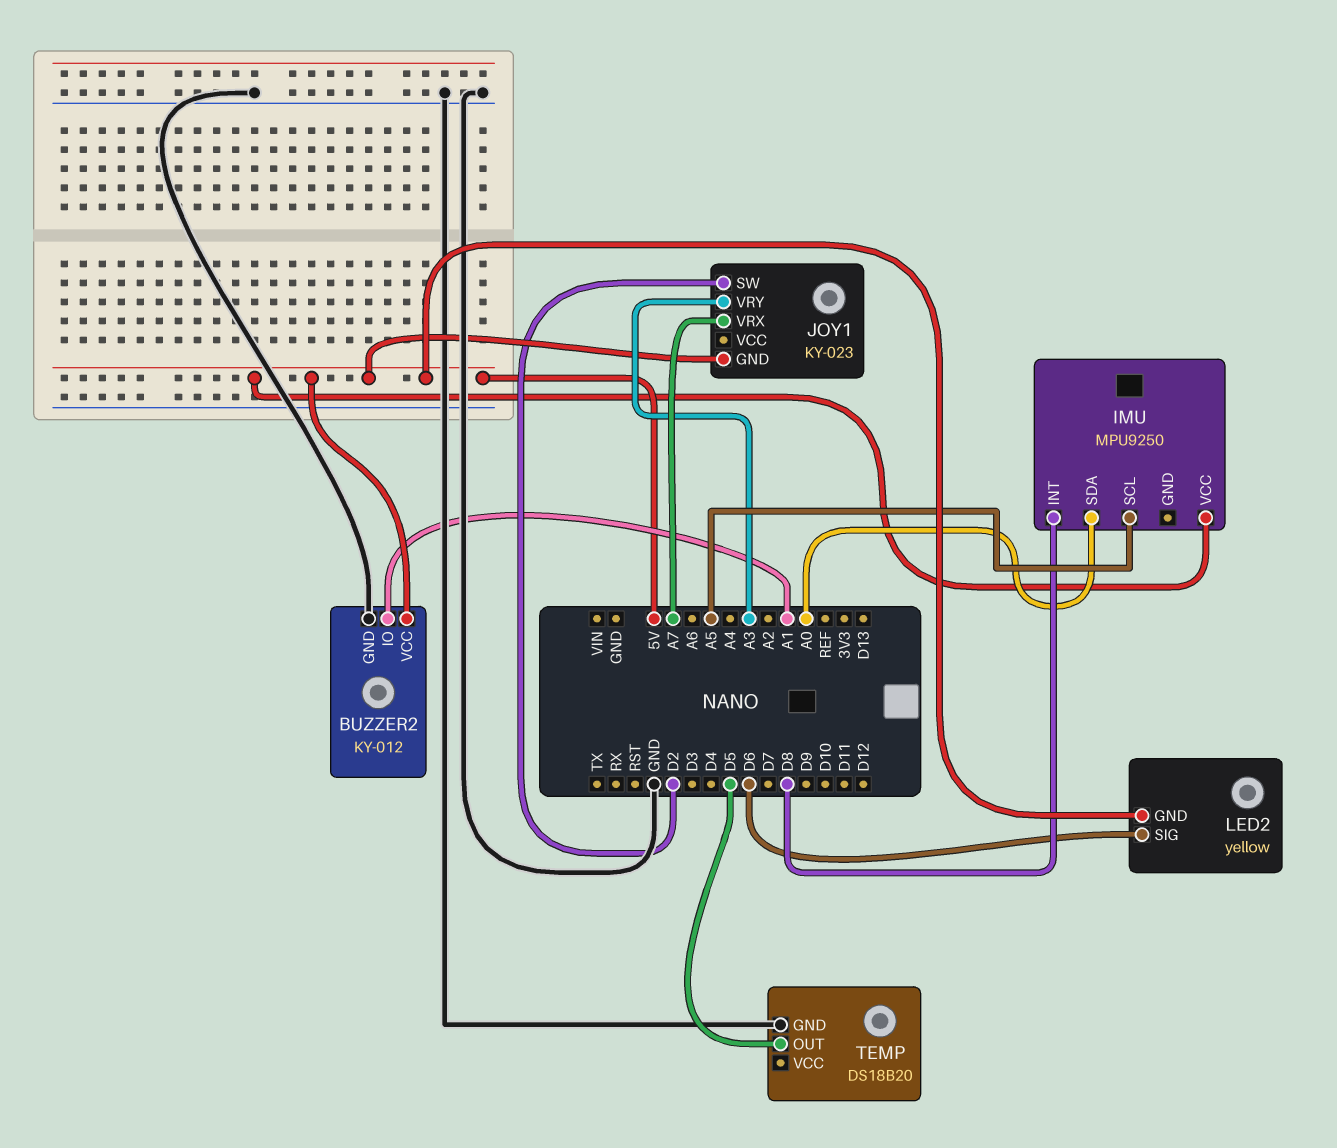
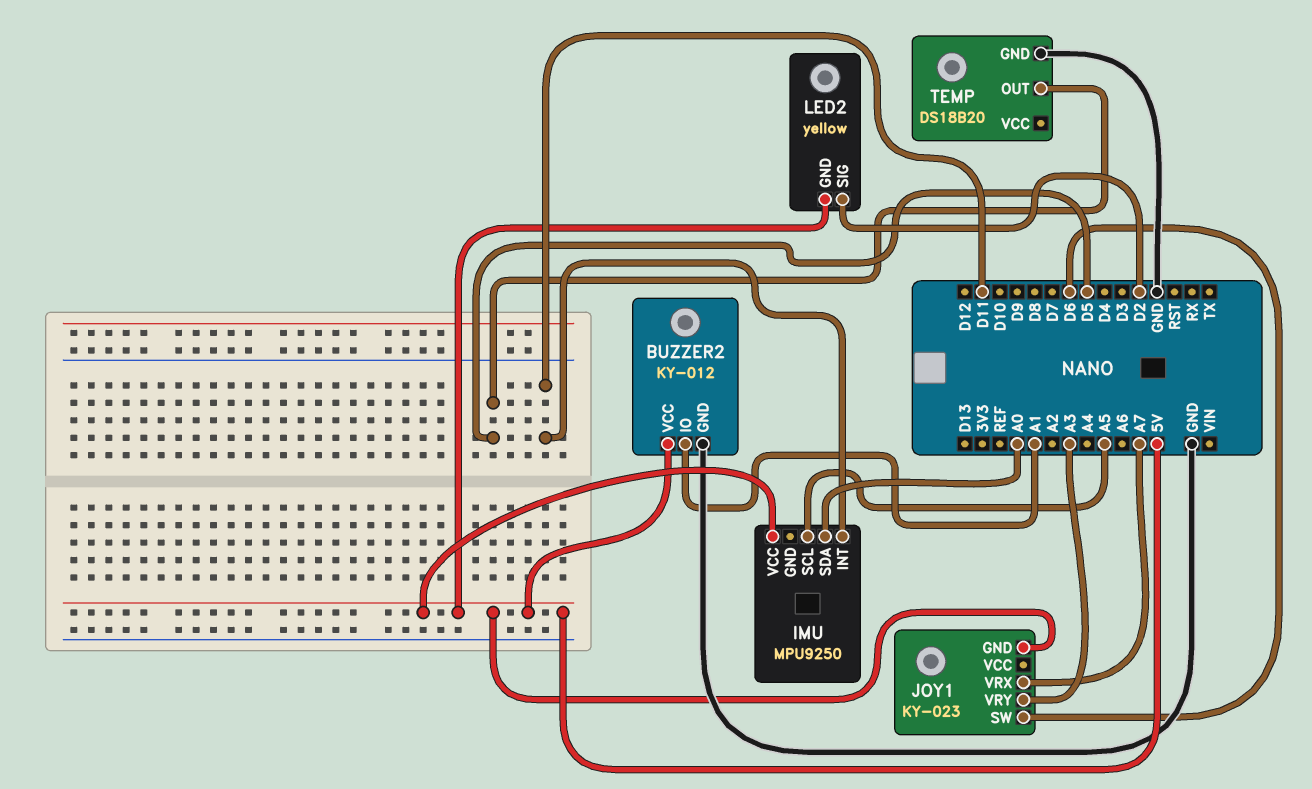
IMU pin INT: D8 -> D11
JOY1 pin SW: D2 -> D6
LED2 pin SIG: D6 -> D2

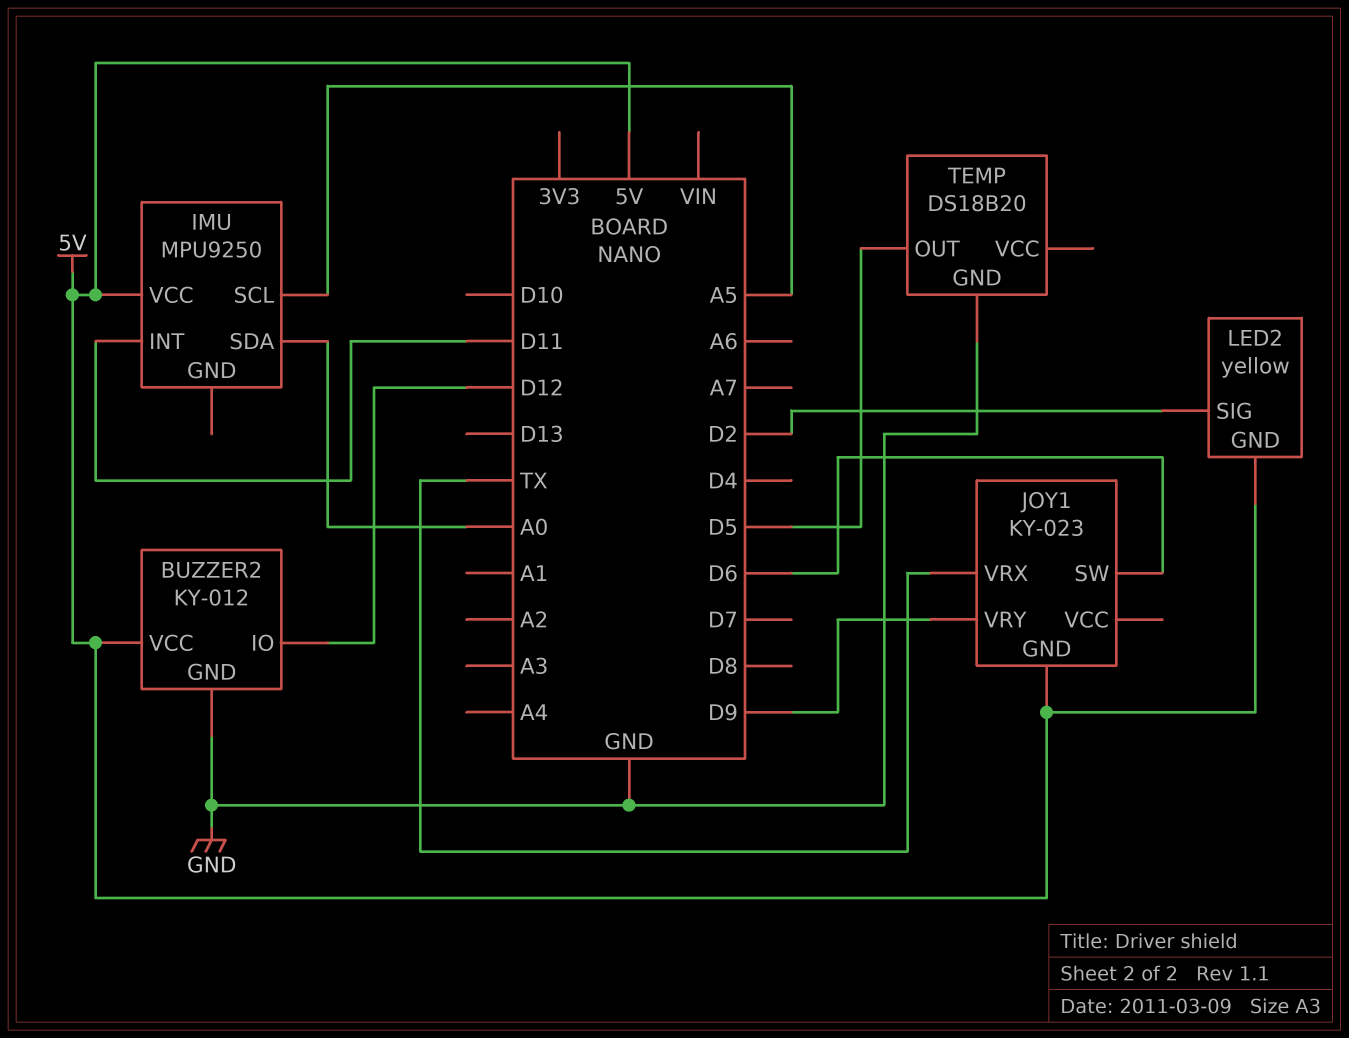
BUZZER2 pin IO: A1 -> D12
JOY1 pin VRX: A7 -> TX
JOY1 pin VRY: A3 -> D9

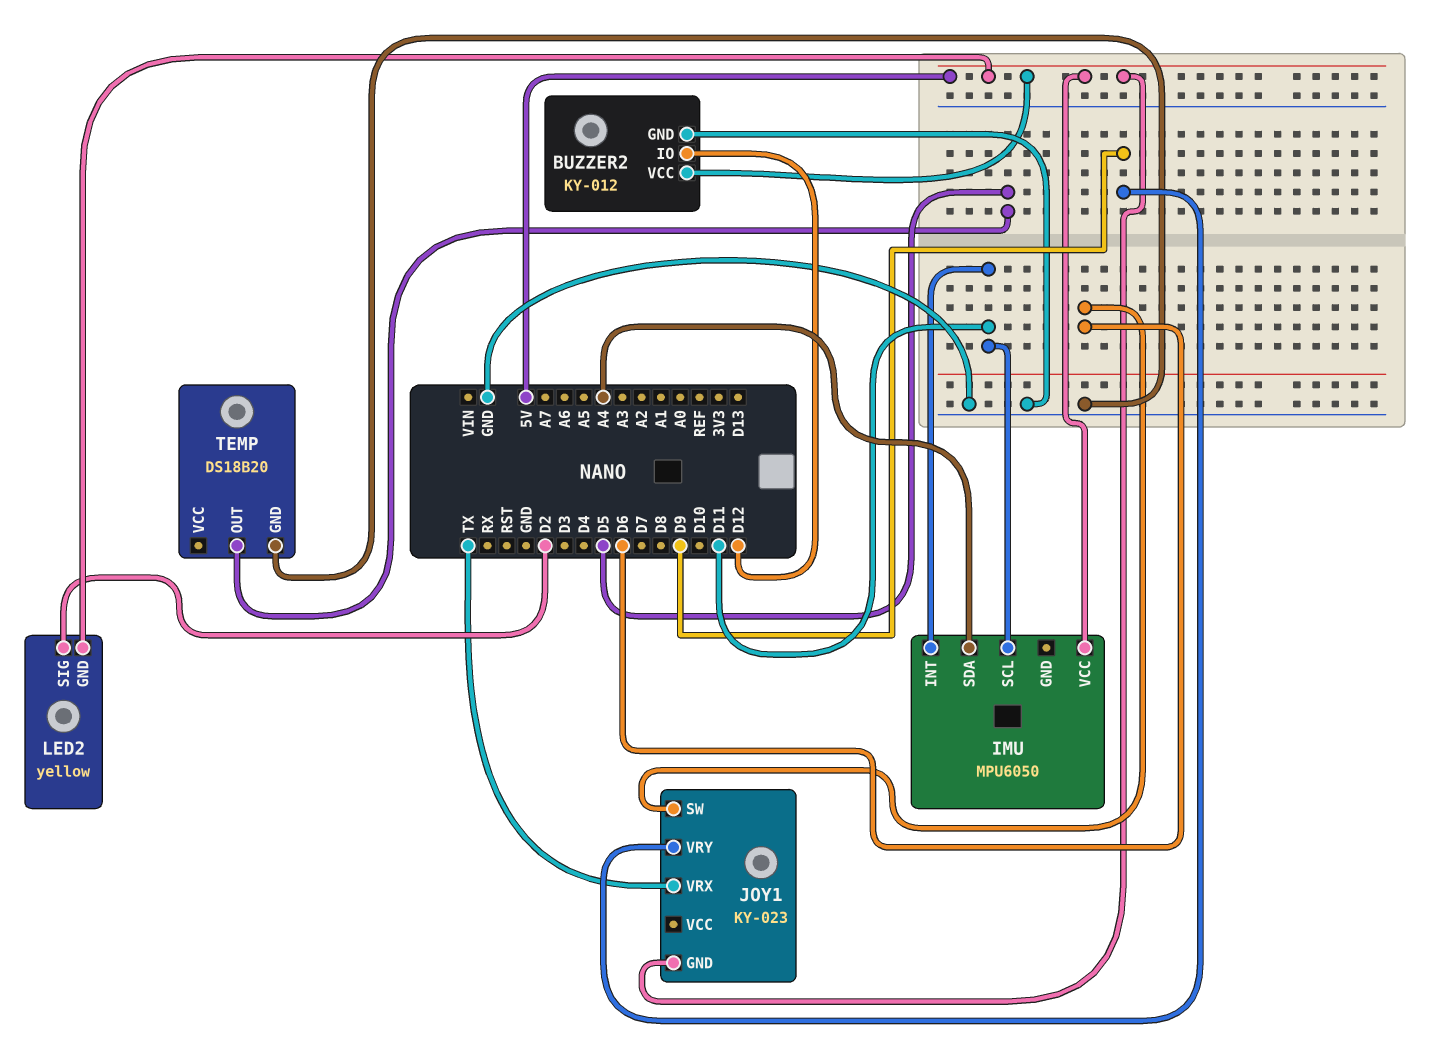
IMU: MPU9250 -> MPU6050
IMU pin SCL: A5 -> D11
IMU pin SDA: A0 -> A4

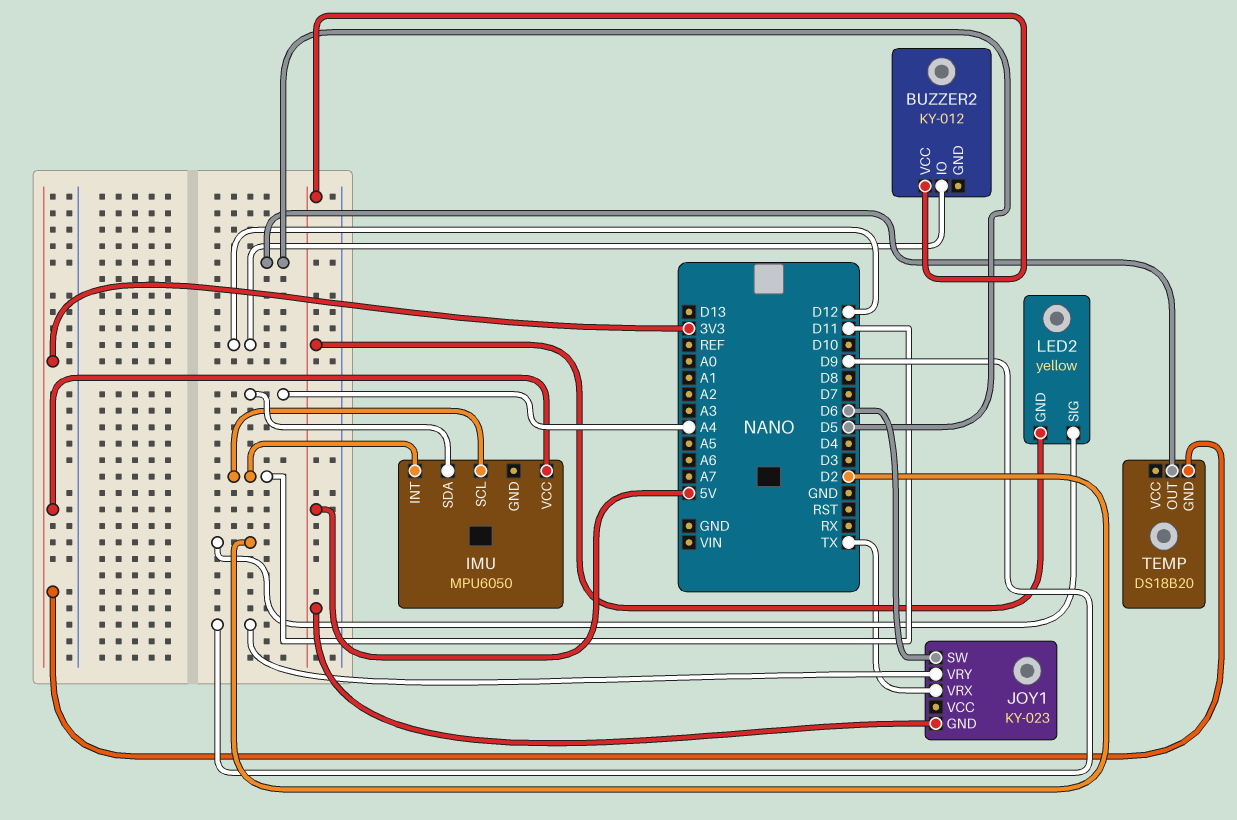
BUZZER2 pin GND: GND -> none
IMU pin VCC: 5V -> 3V3
TEMP pin GND: GND -> 3V3

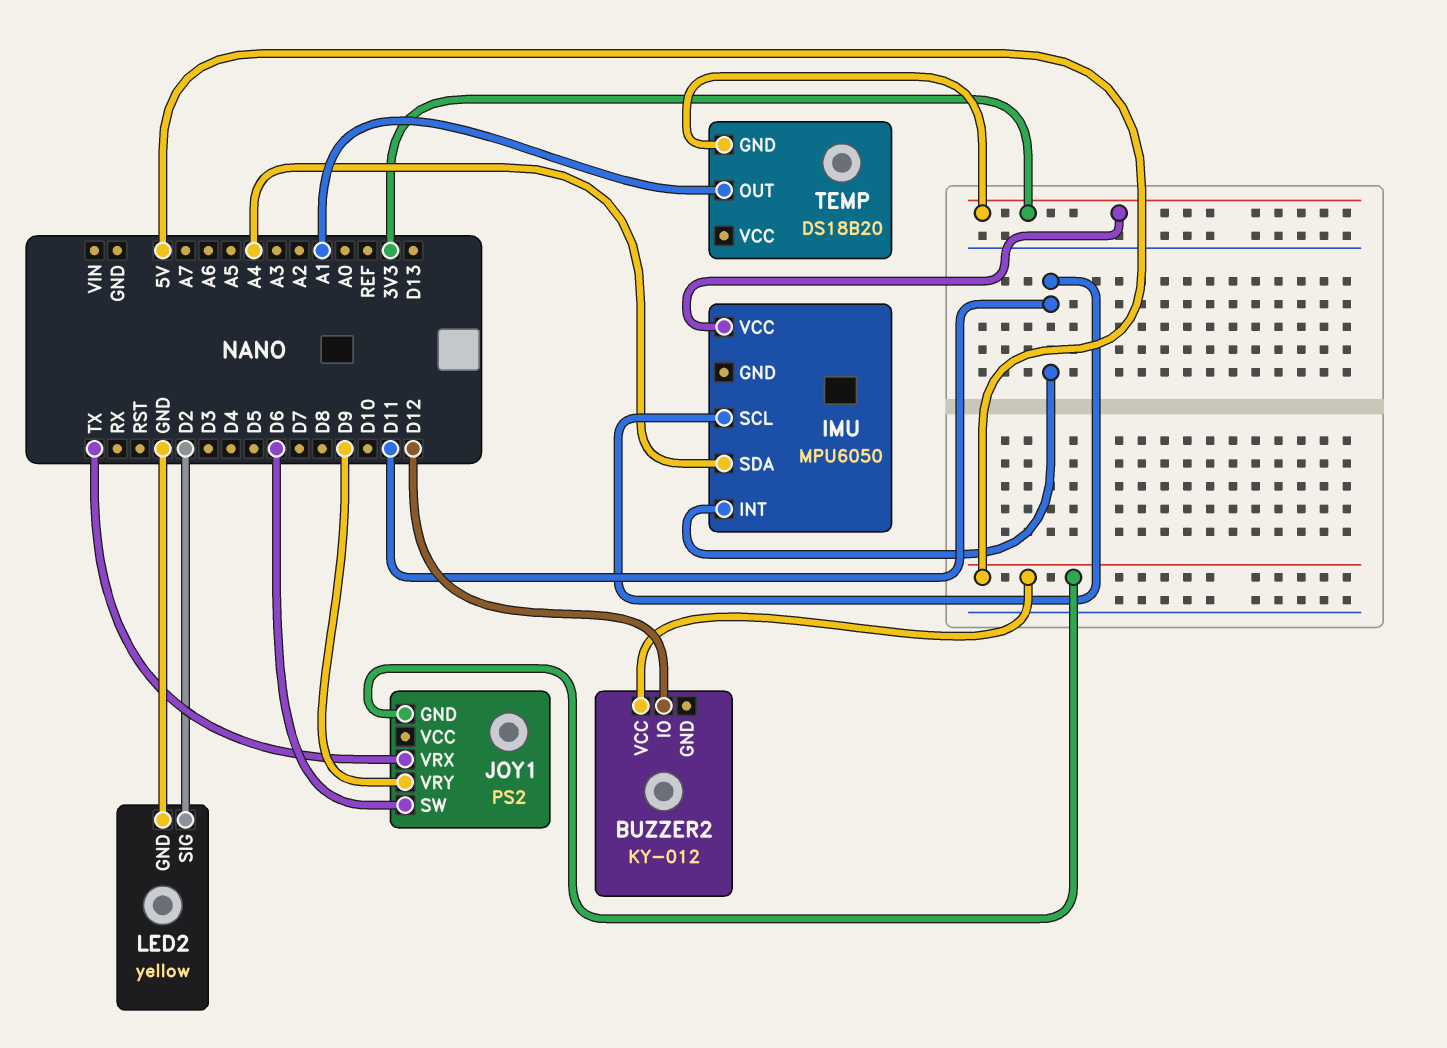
JOY1: KY-023 -> PS2
LED2 pin GND: 5V -> GND
TEMP pin OUT: D5 -> A1

